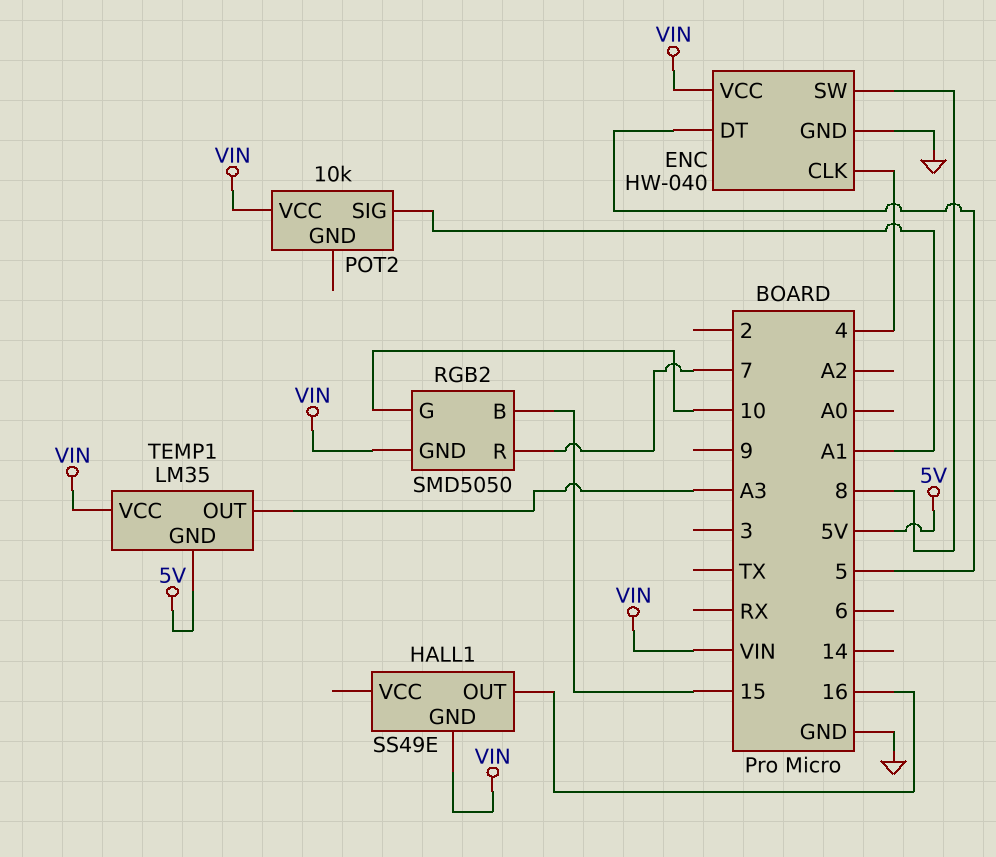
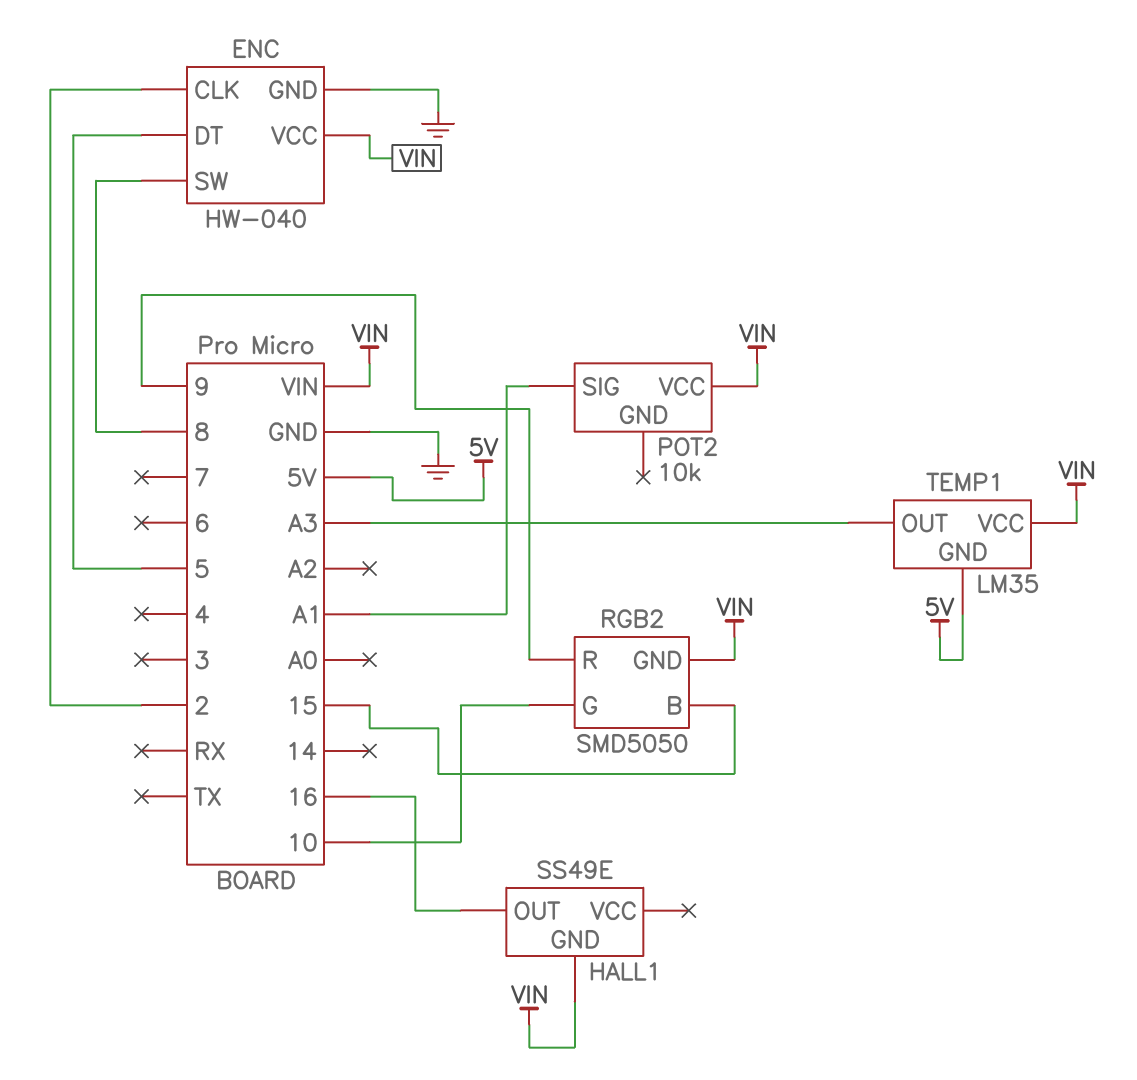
ENC pin CLK: 4 -> 2
RGB2 pin R: 7 -> 9

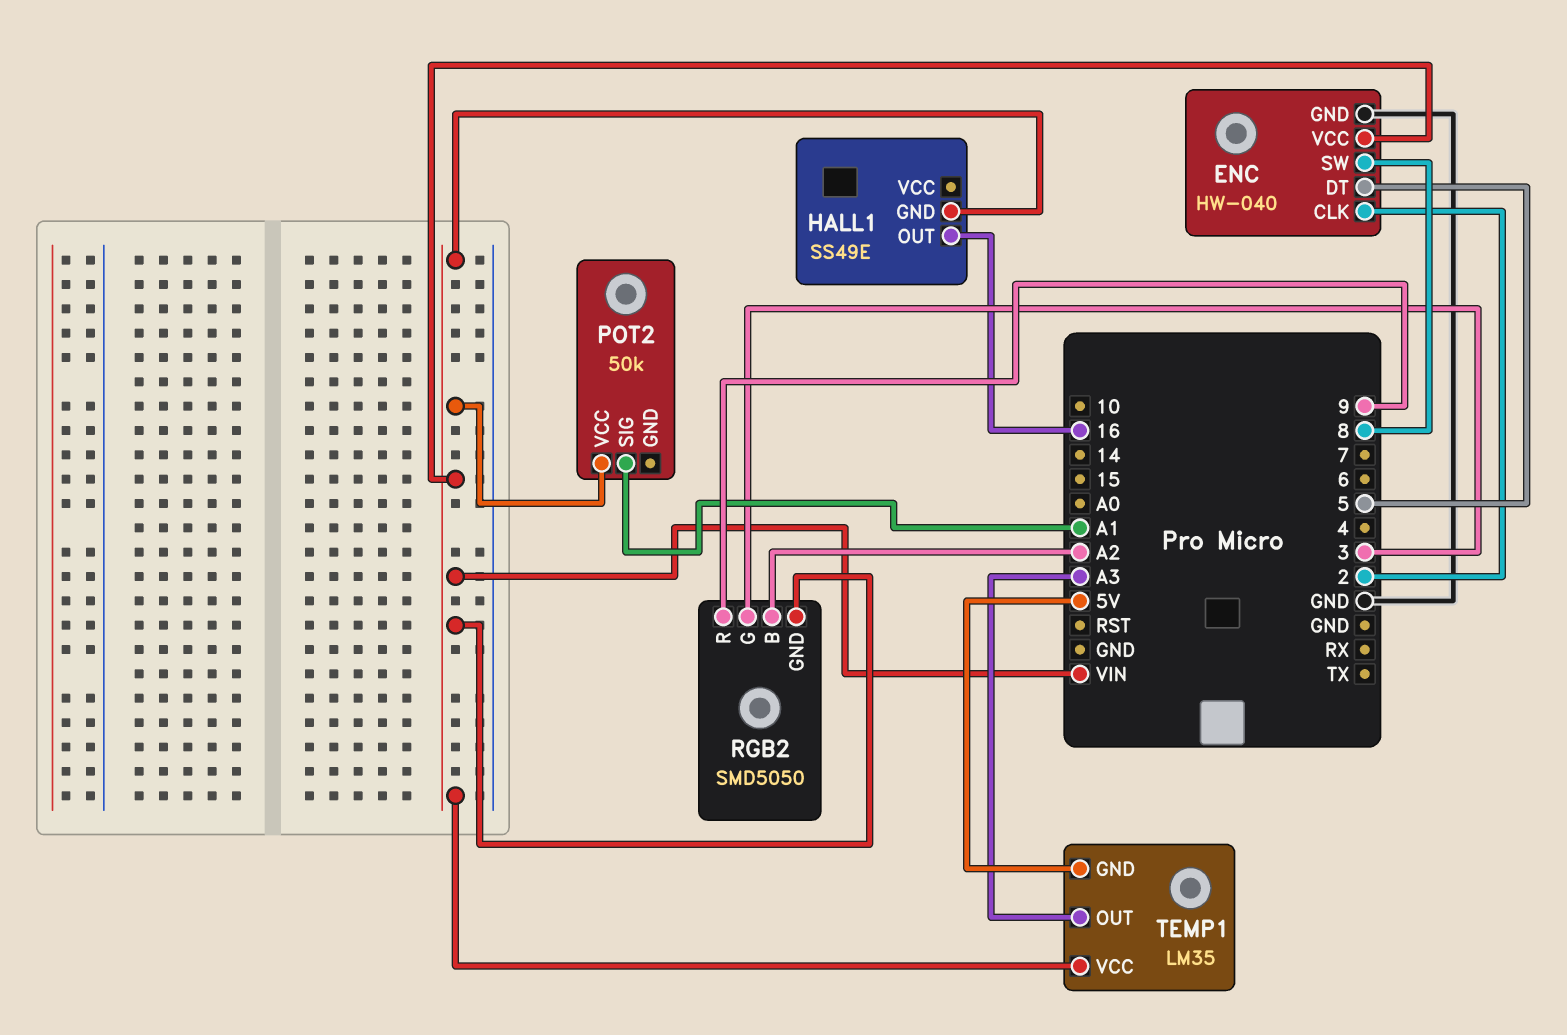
POT2: 10k -> 50k
RGB2 pin B: 15 -> A2
RGB2 pin G: 10 -> 3

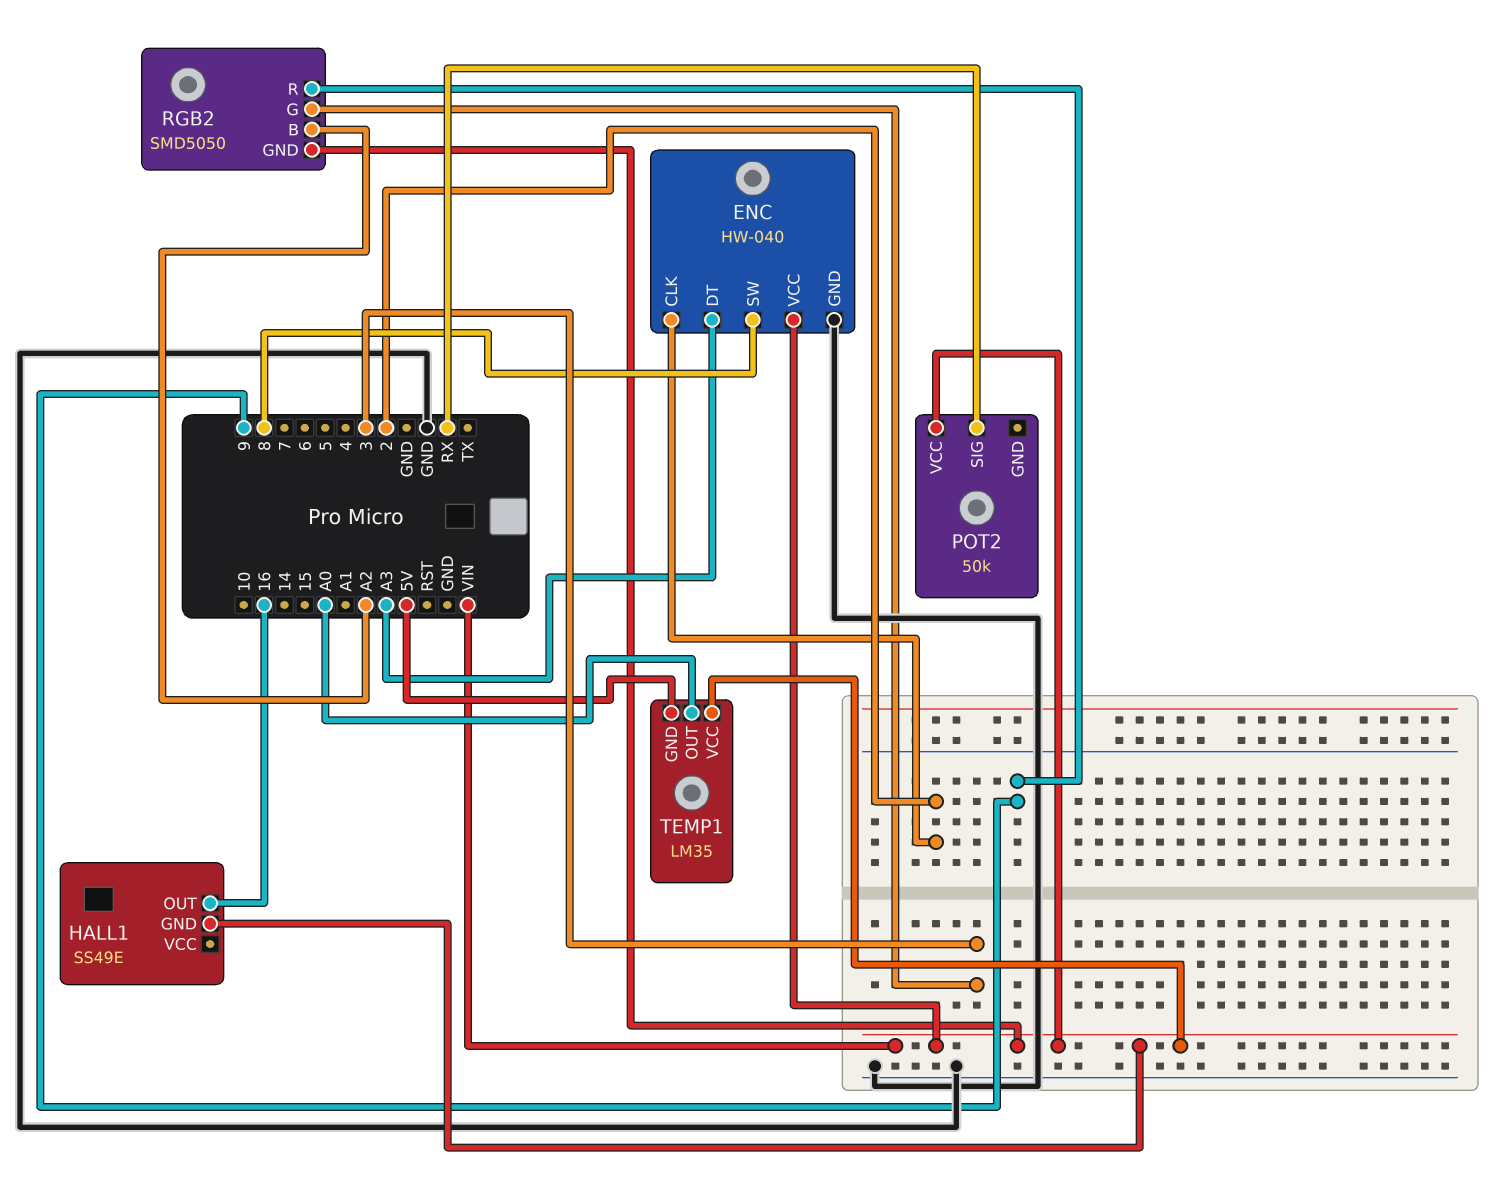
ENC pin DT: 5 -> A3
POT2 pin SIG: A1 -> RX
TEMP1 pin OUT: A3 -> A0

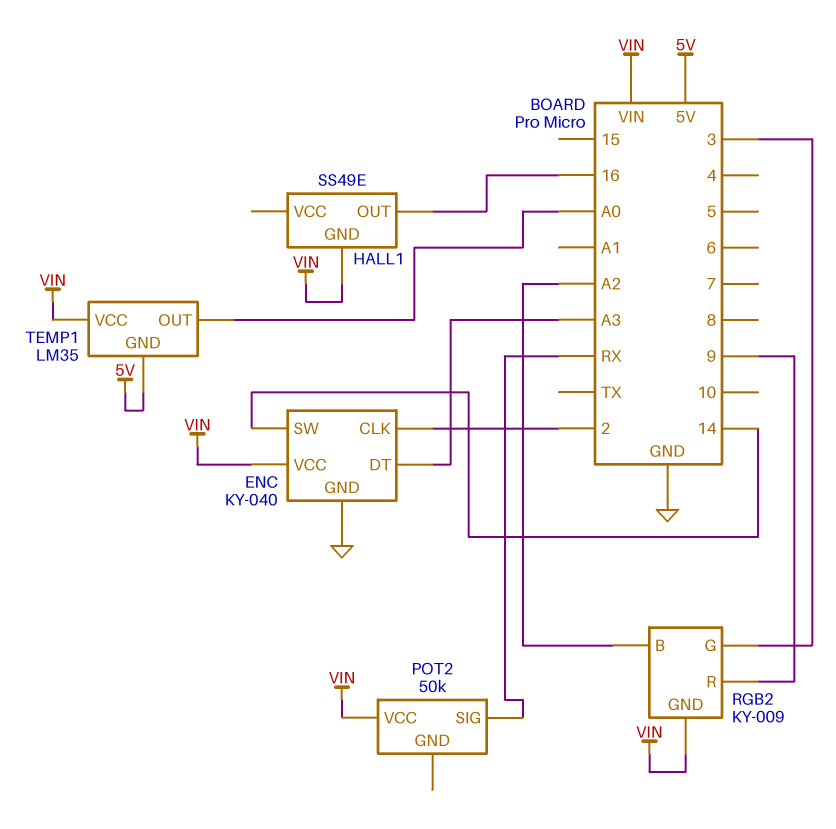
ENC: HW-040 -> KY-040
ENC pin SW: 8 -> 14
RGB2: SMD5050 -> KY-009

